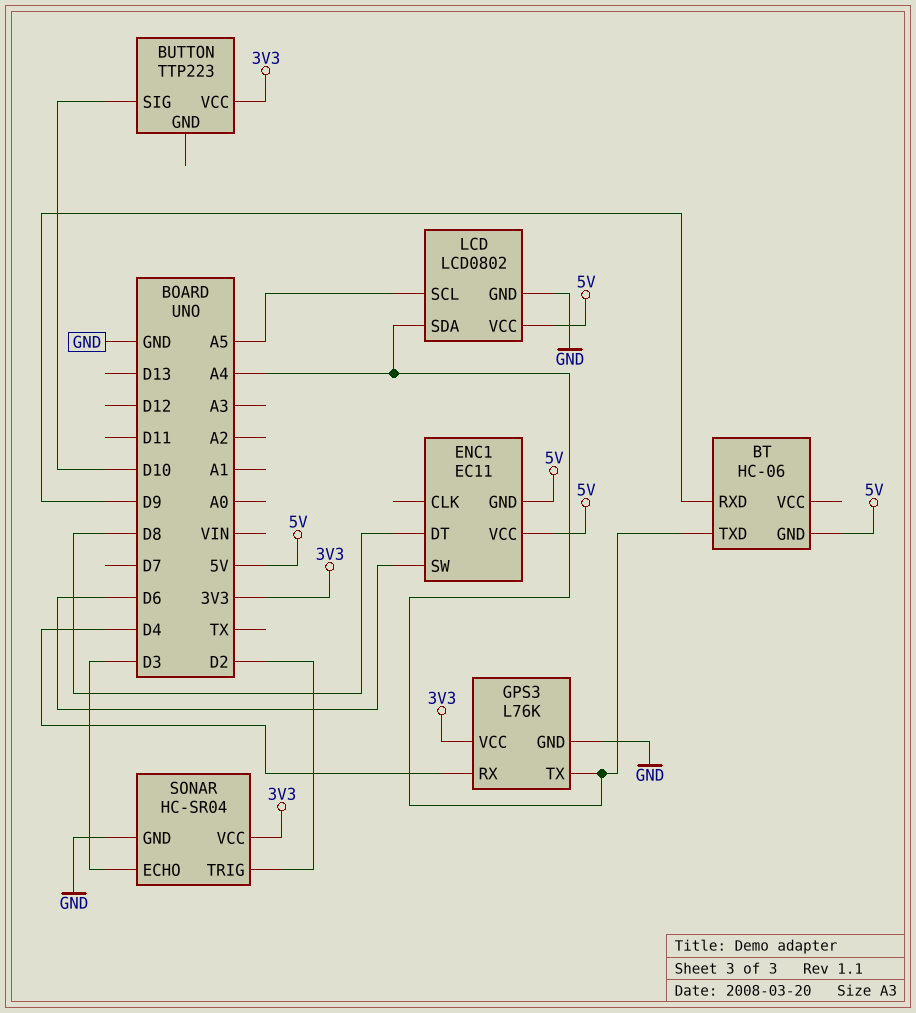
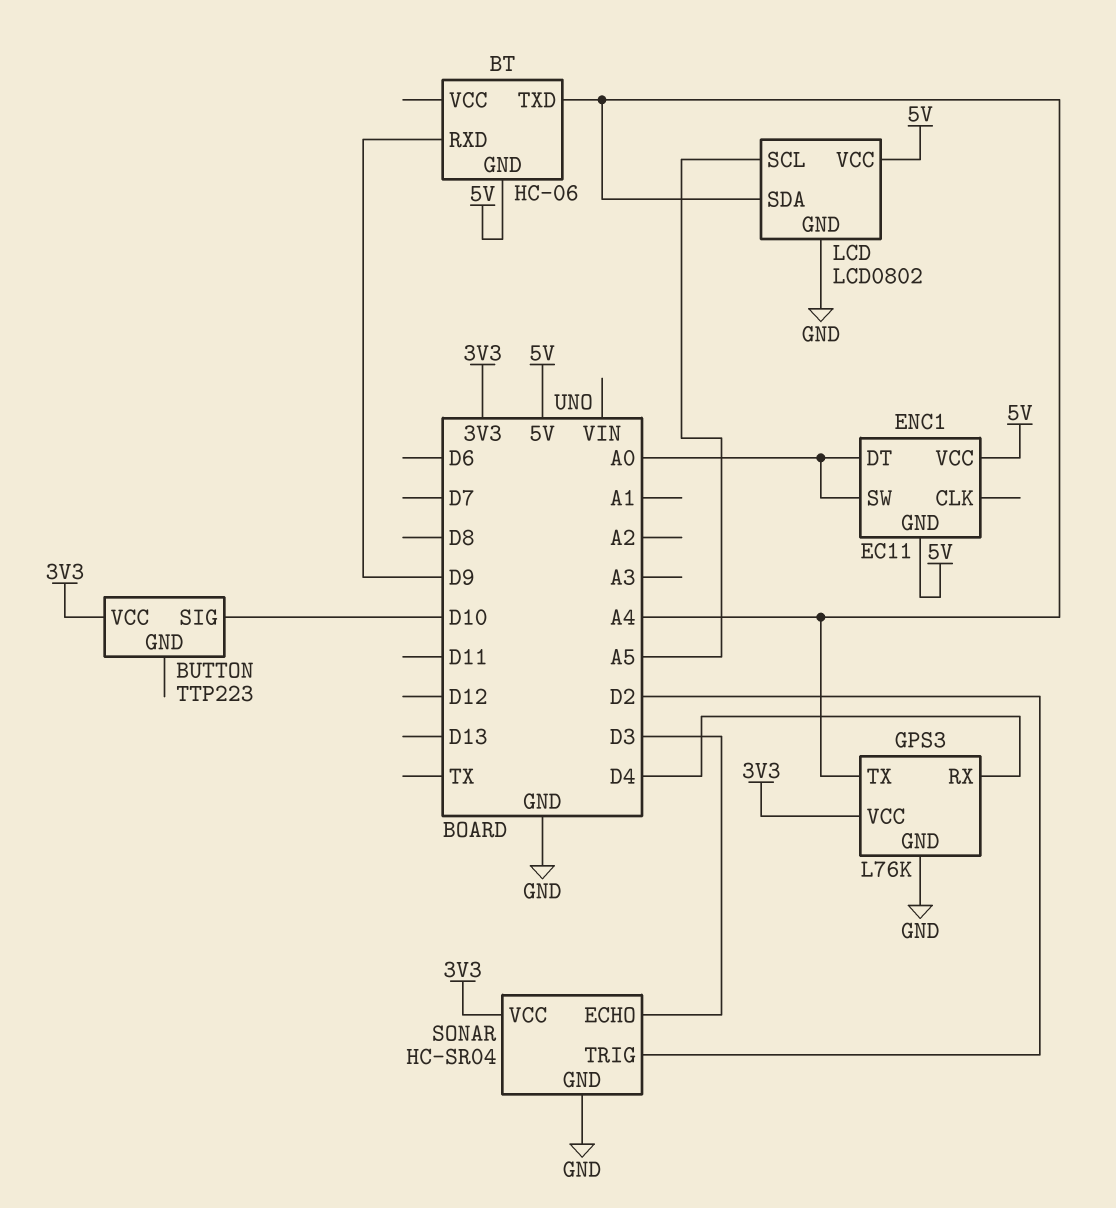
ENC1 pin DT: D8 -> A0
ENC1 pin SW: D6 -> A0

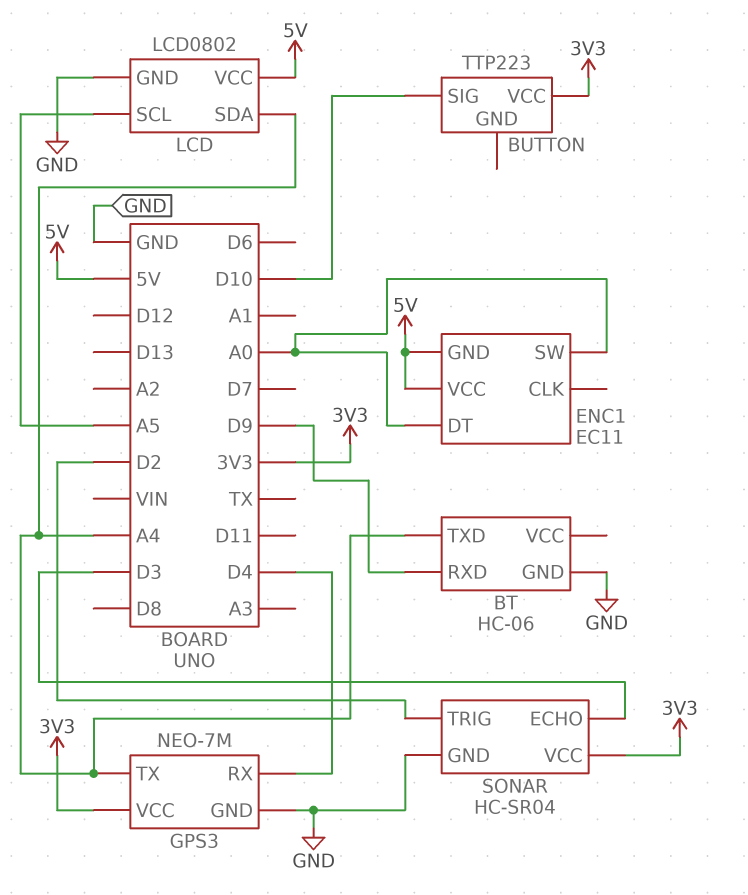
BT pin GND: 5V -> GND
GPS3: L76K -> NEO-7M

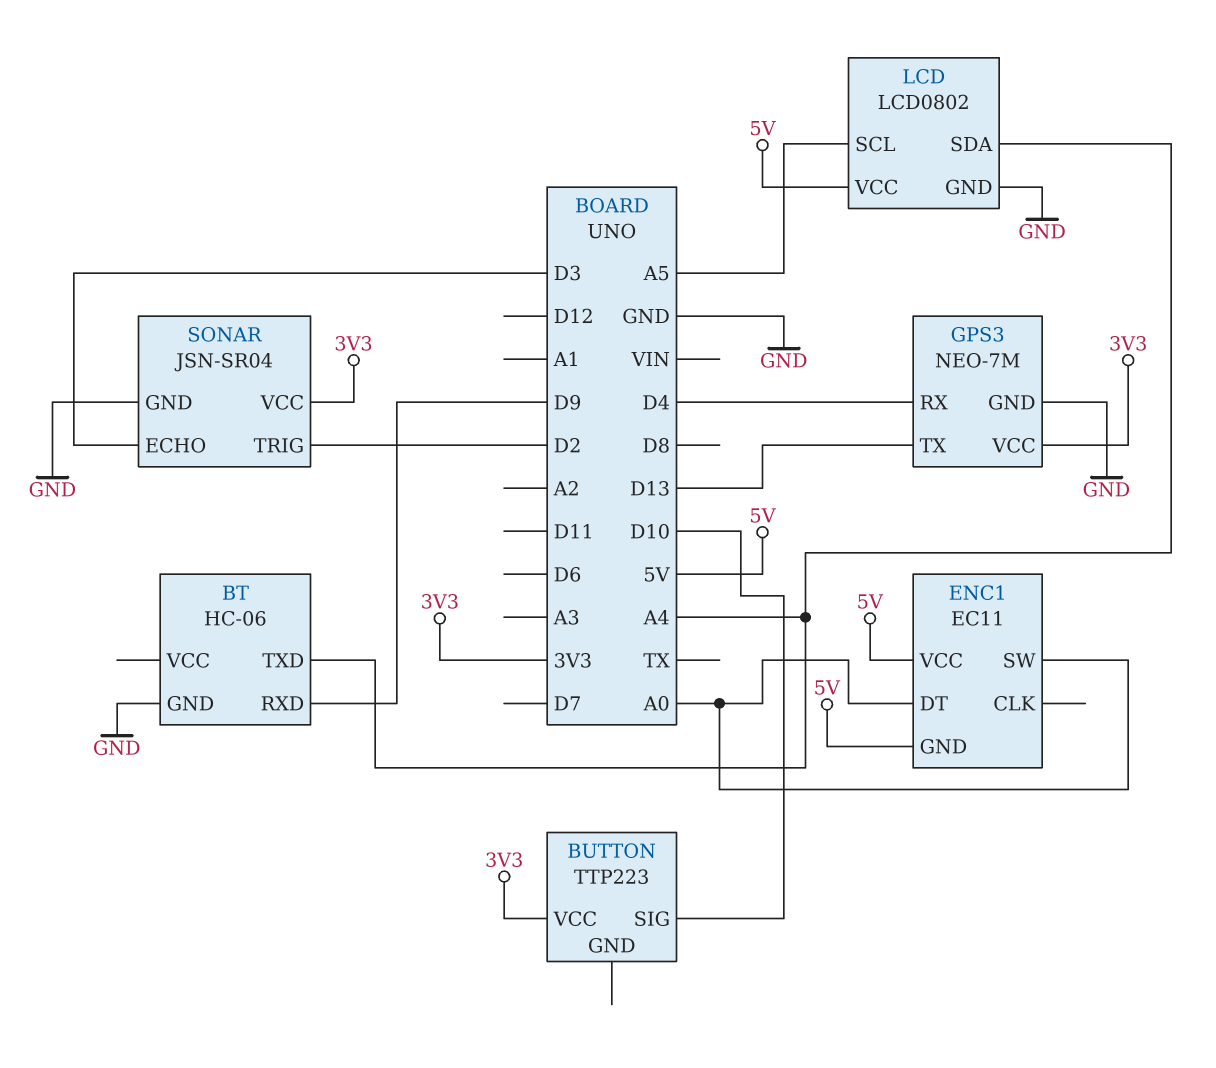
GPS3 pin TX: A4 -> D13
SONAR: HC-SR04 -> JSN-SR04

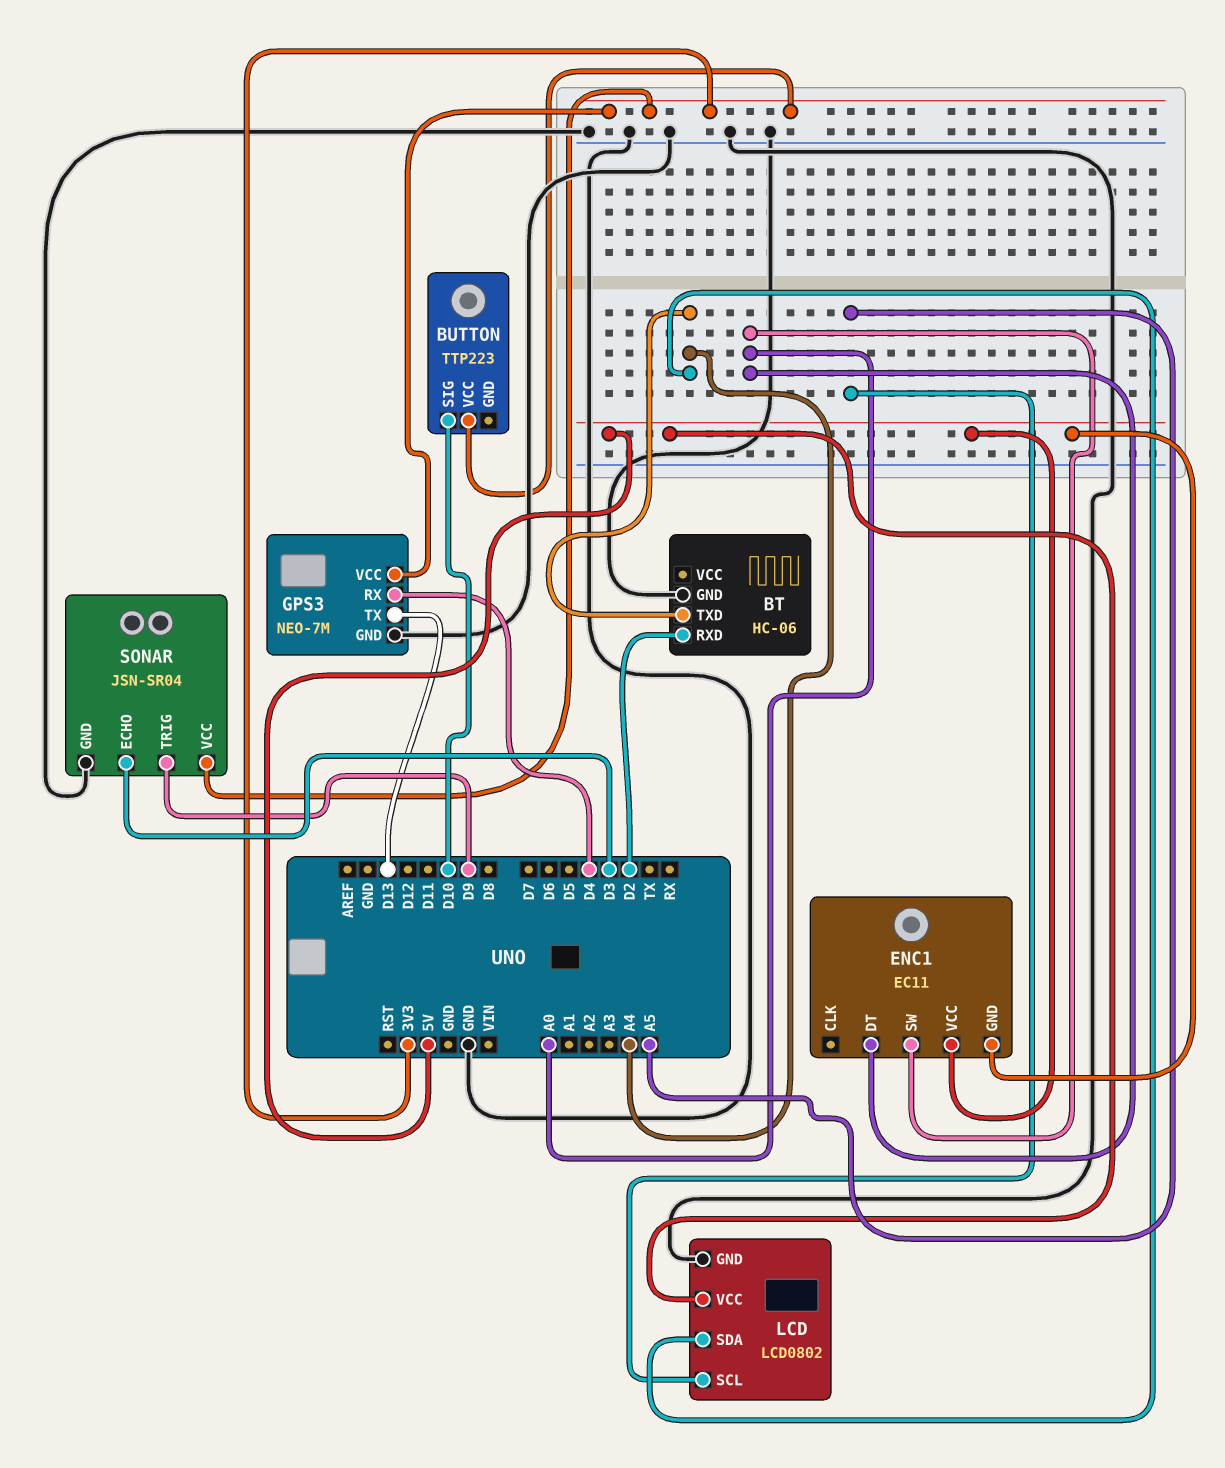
BT pin RXD: D9 -> D2
SONAR pin TRIG: D2 -> D9

